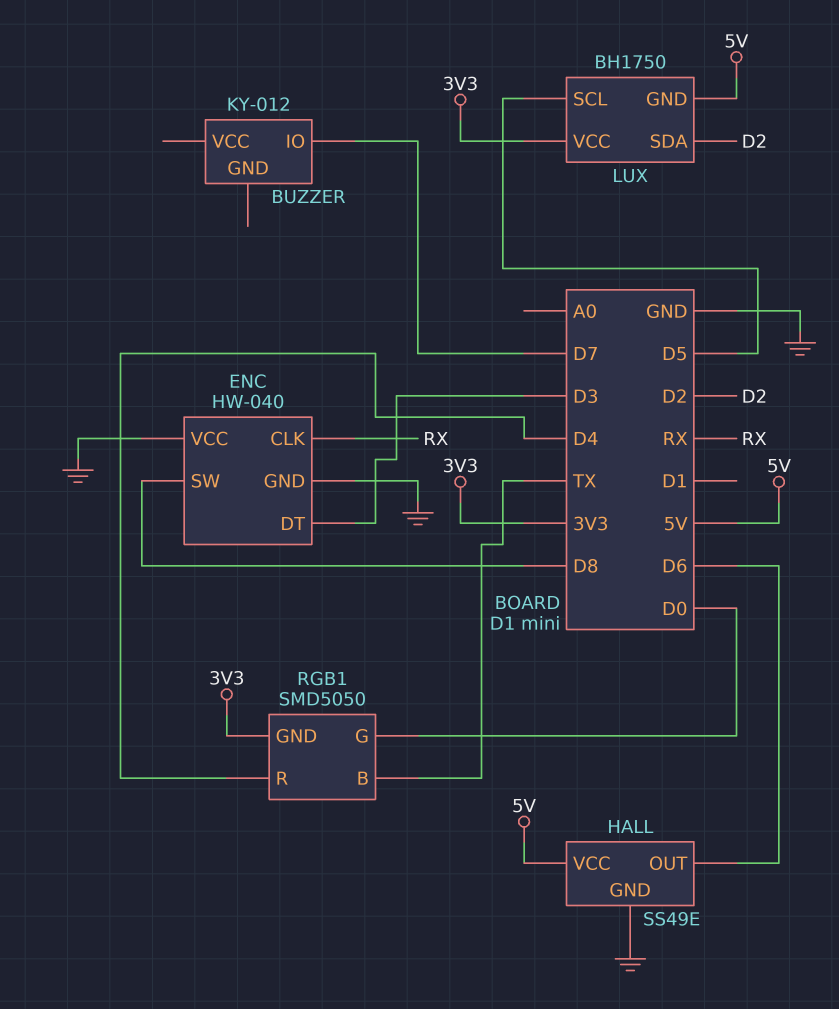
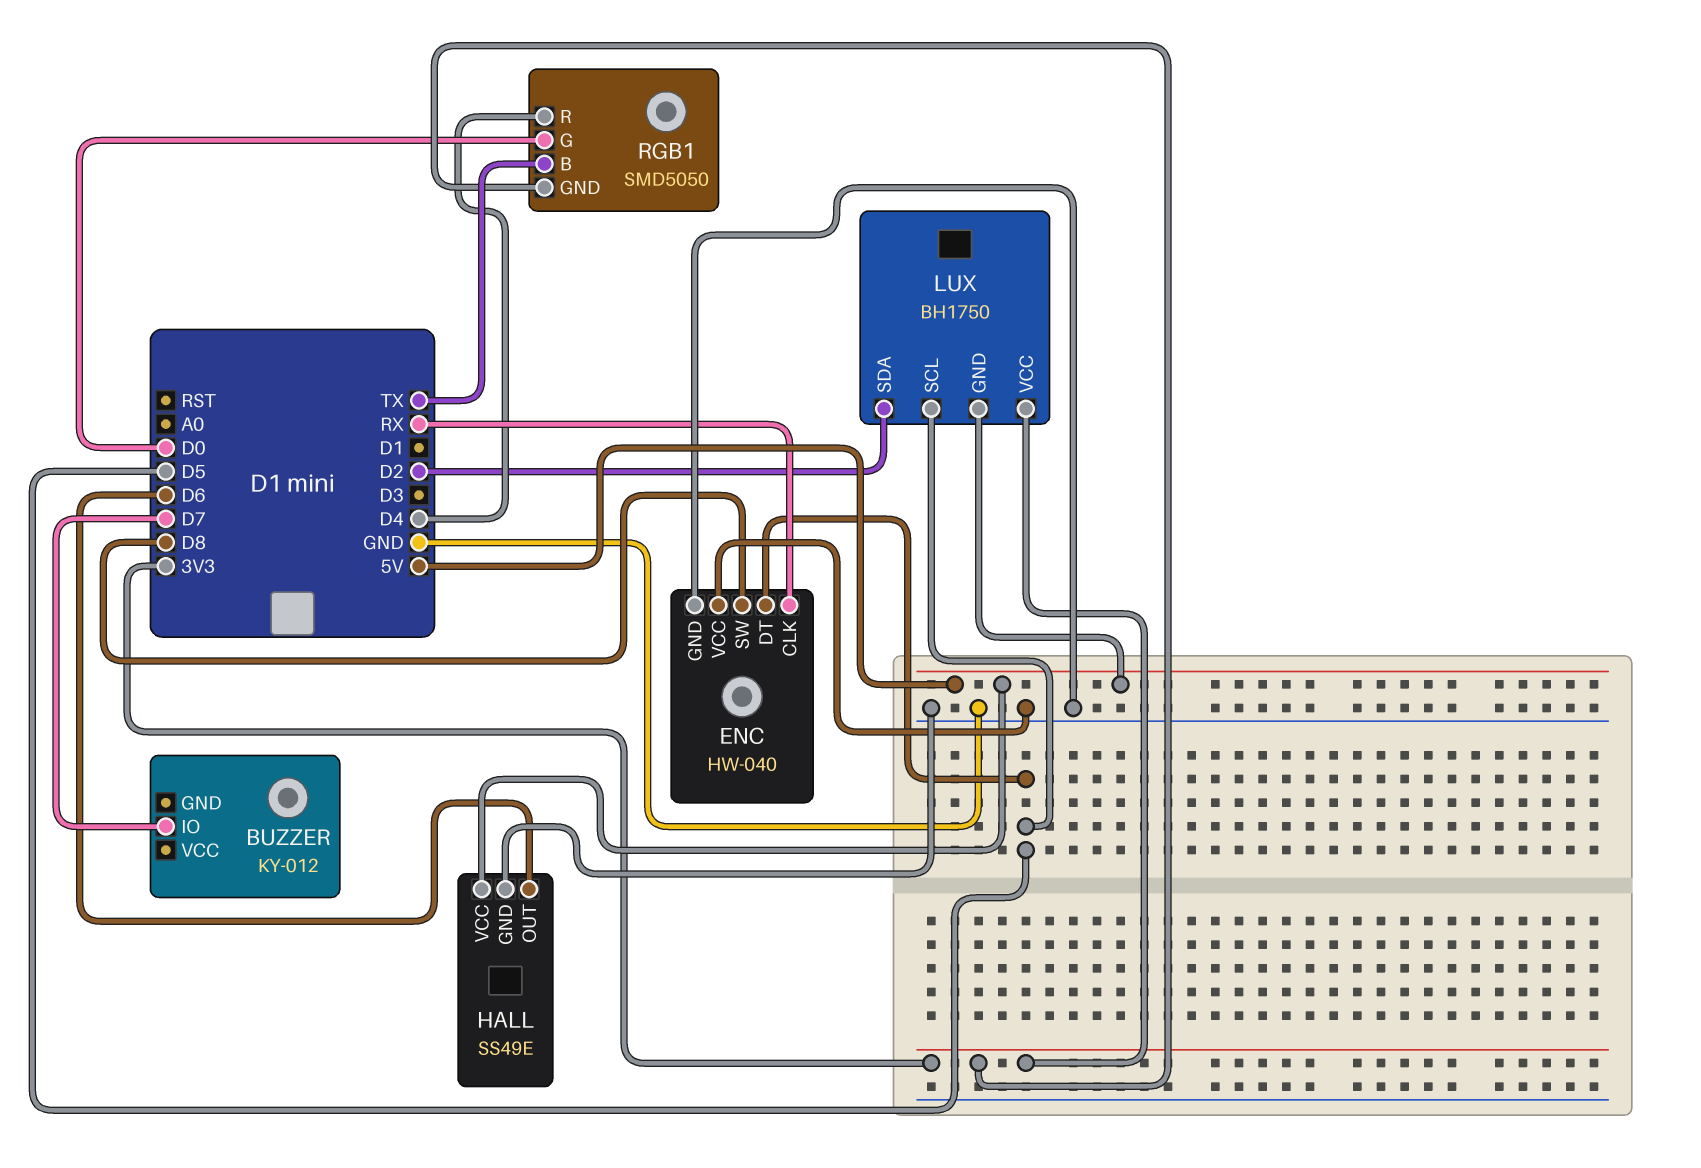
ENC pin DT: D3 -> D5

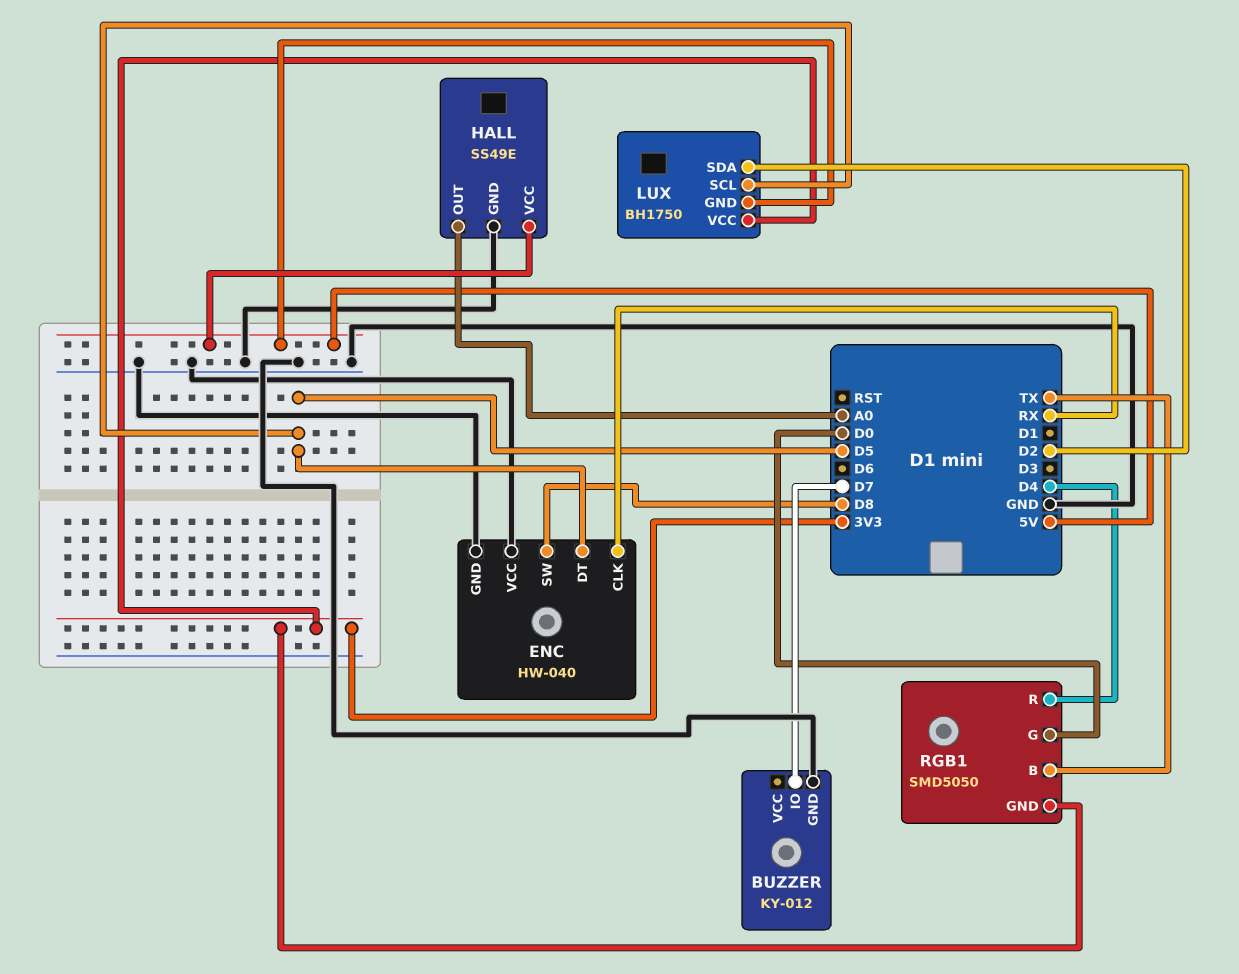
BUZZER pin GND: none -> GND
HALL pin OUT: D6 -> A0

